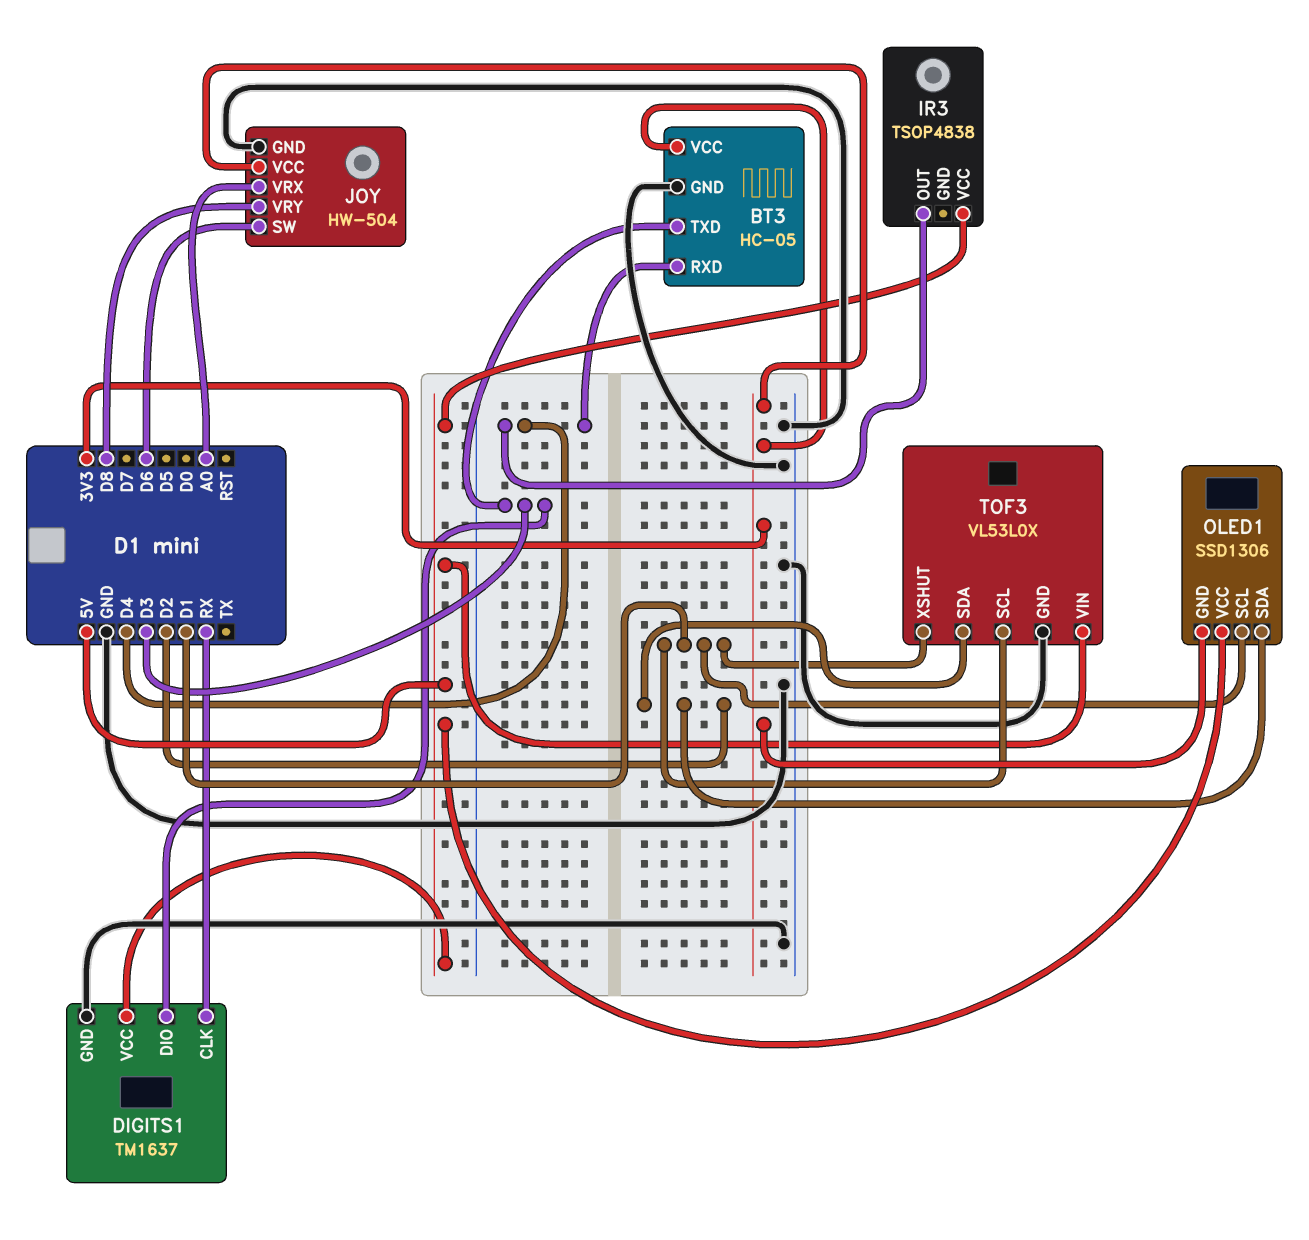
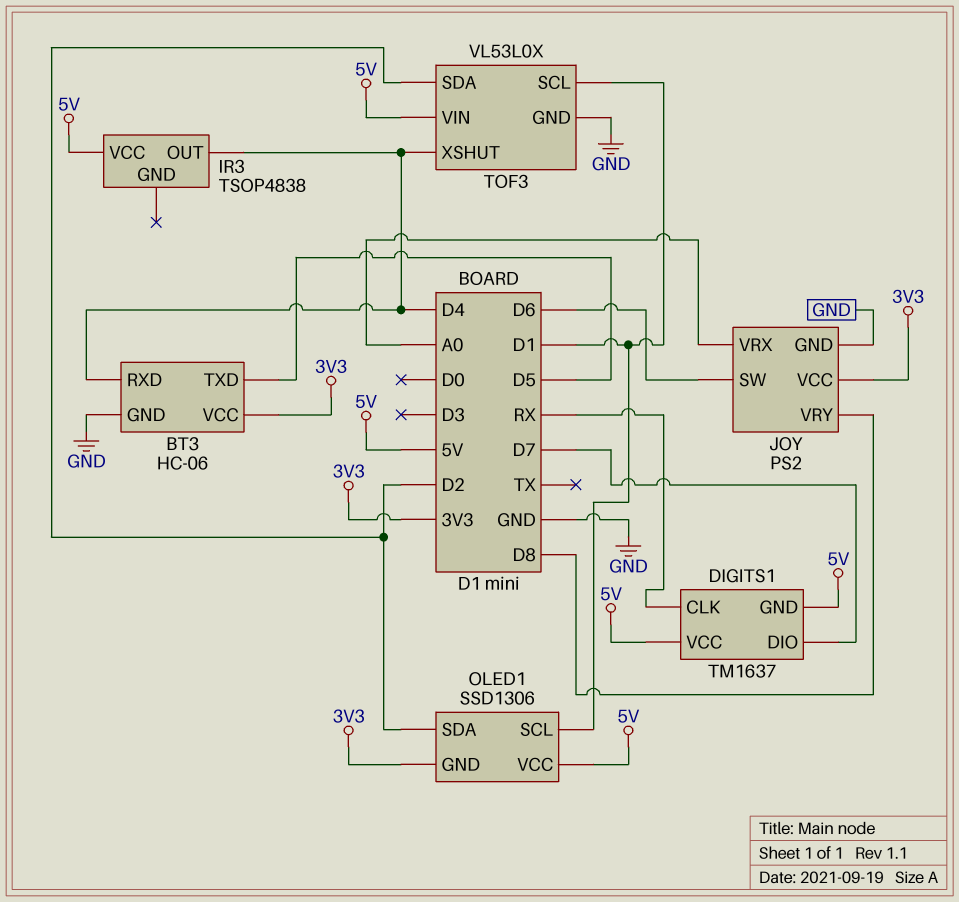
BT3: HC-05 -> HC-06
BT3 pin TXD: D3 -> D5
DIGITS1 pin DIO: D3 -> D7
DIGITS1 pin GND: GND -> 5V
JOY: HW-504 -> PS2
TOF3 pin XSHUT: D1 -> D4

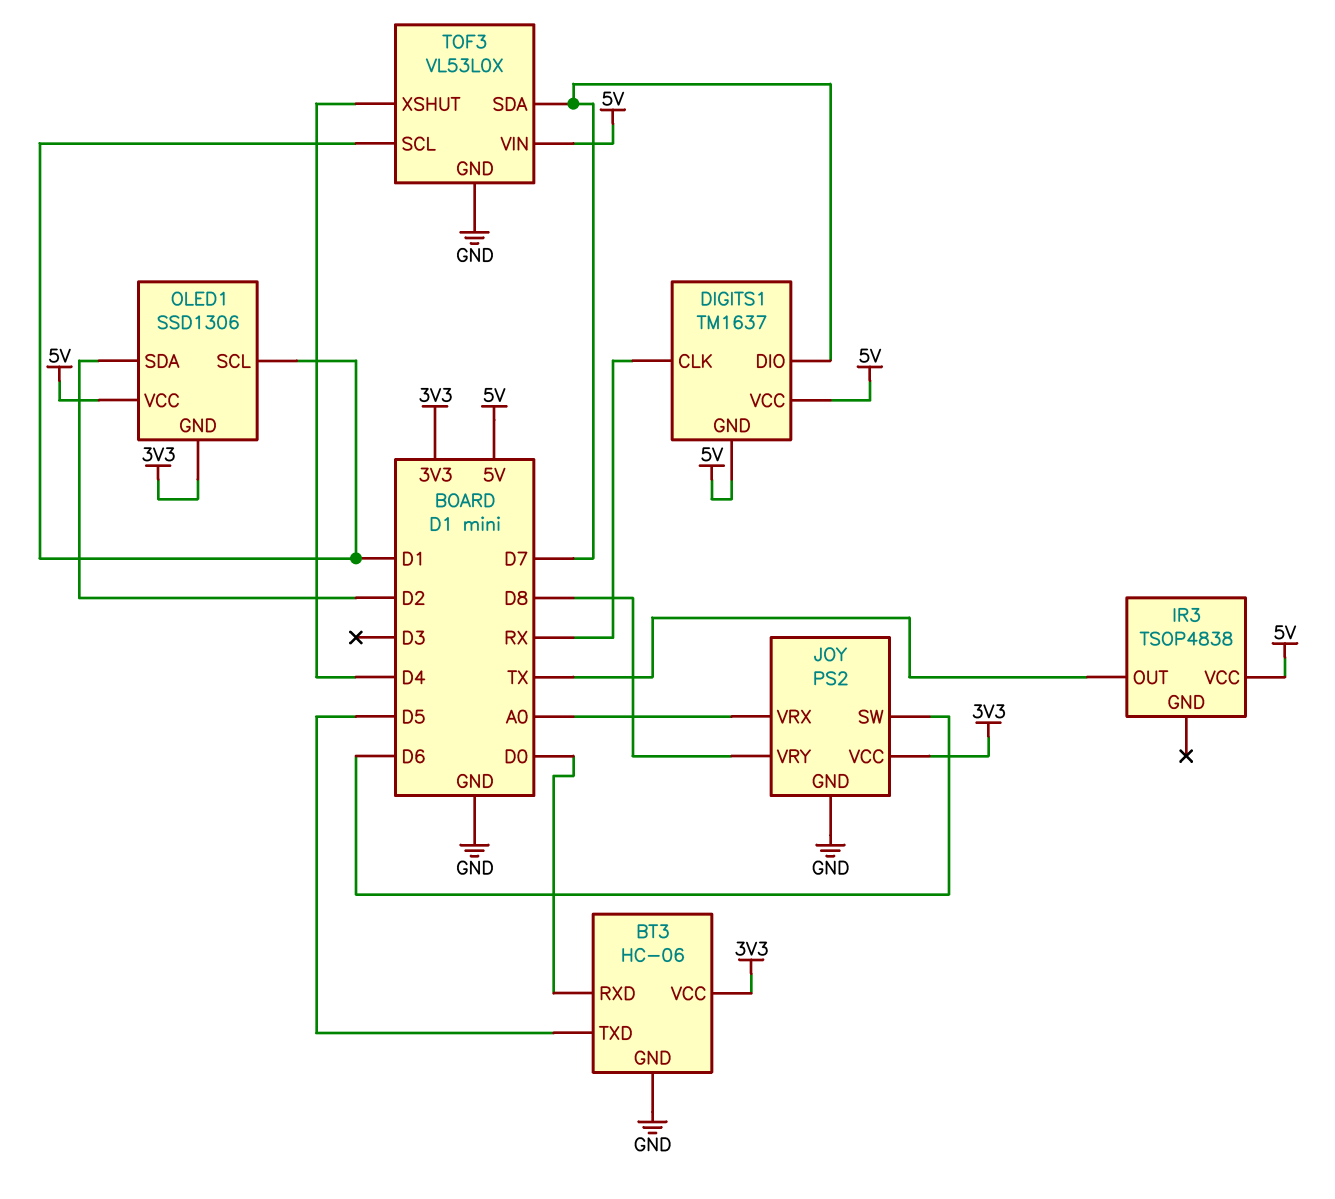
BT3 pin RXD: D4 -> D0
IR3 pin OUT: D4 -> TX
TOF3 pin SDA: D2 -> D7

